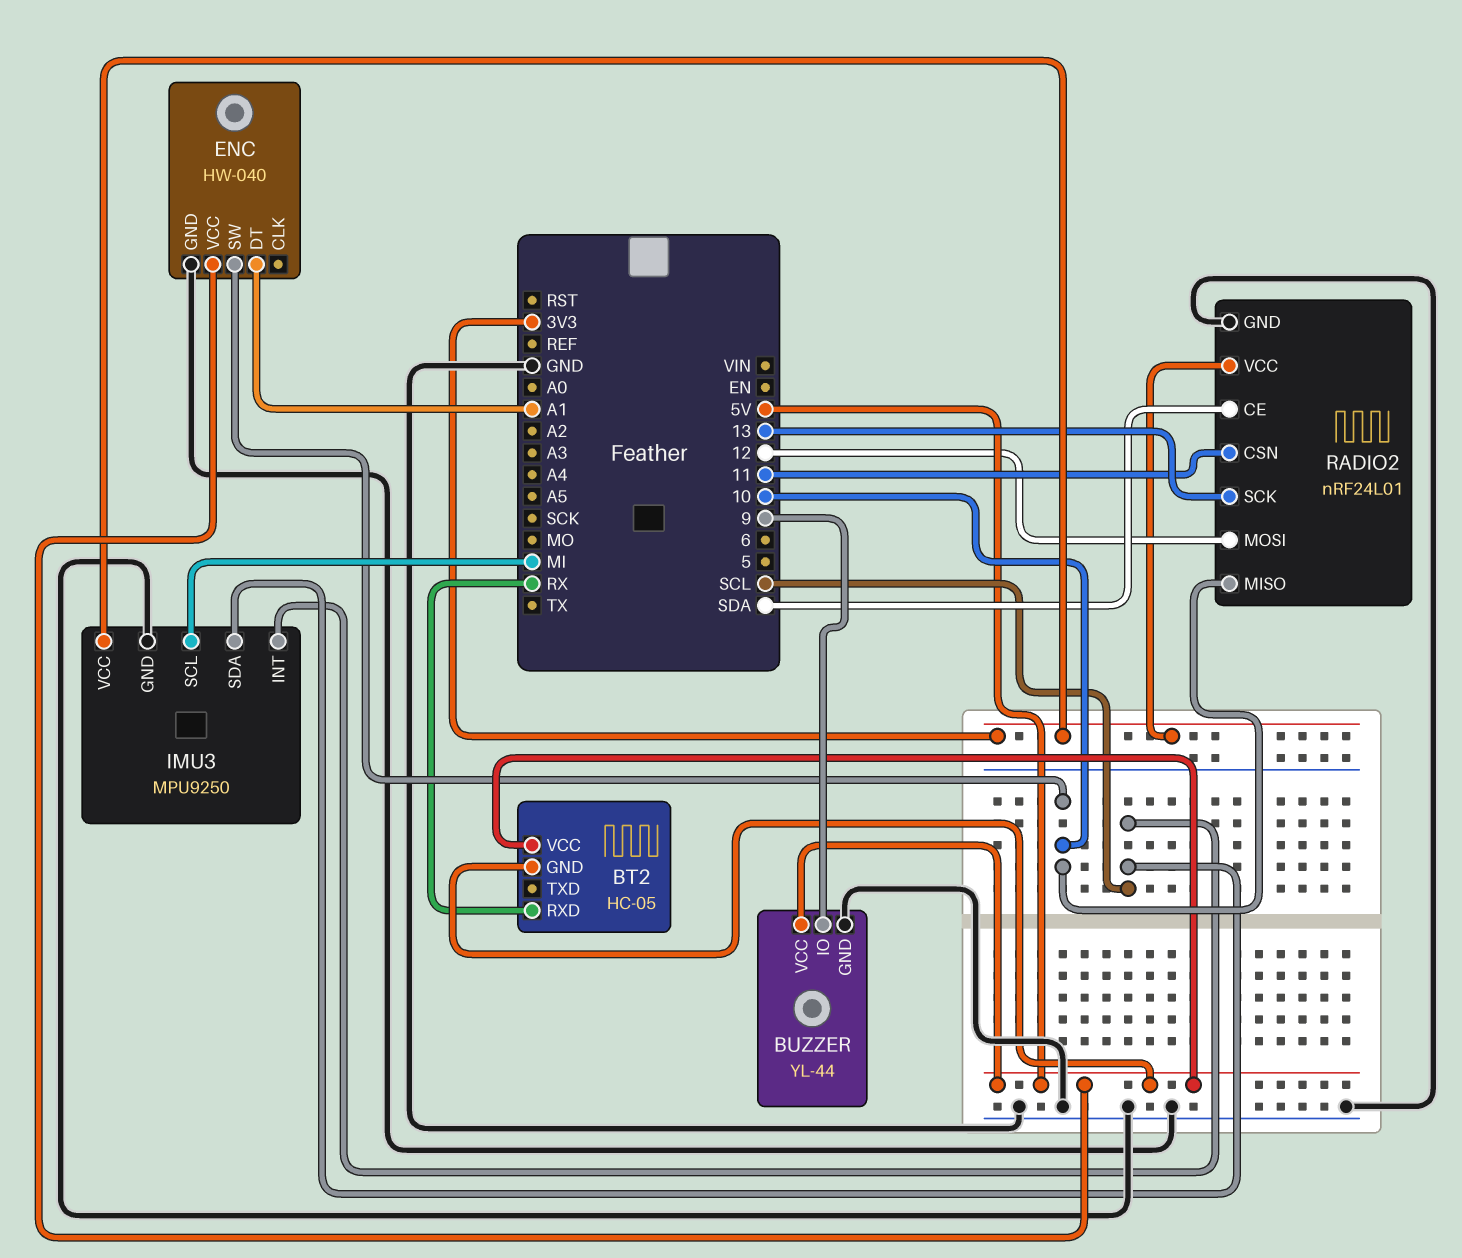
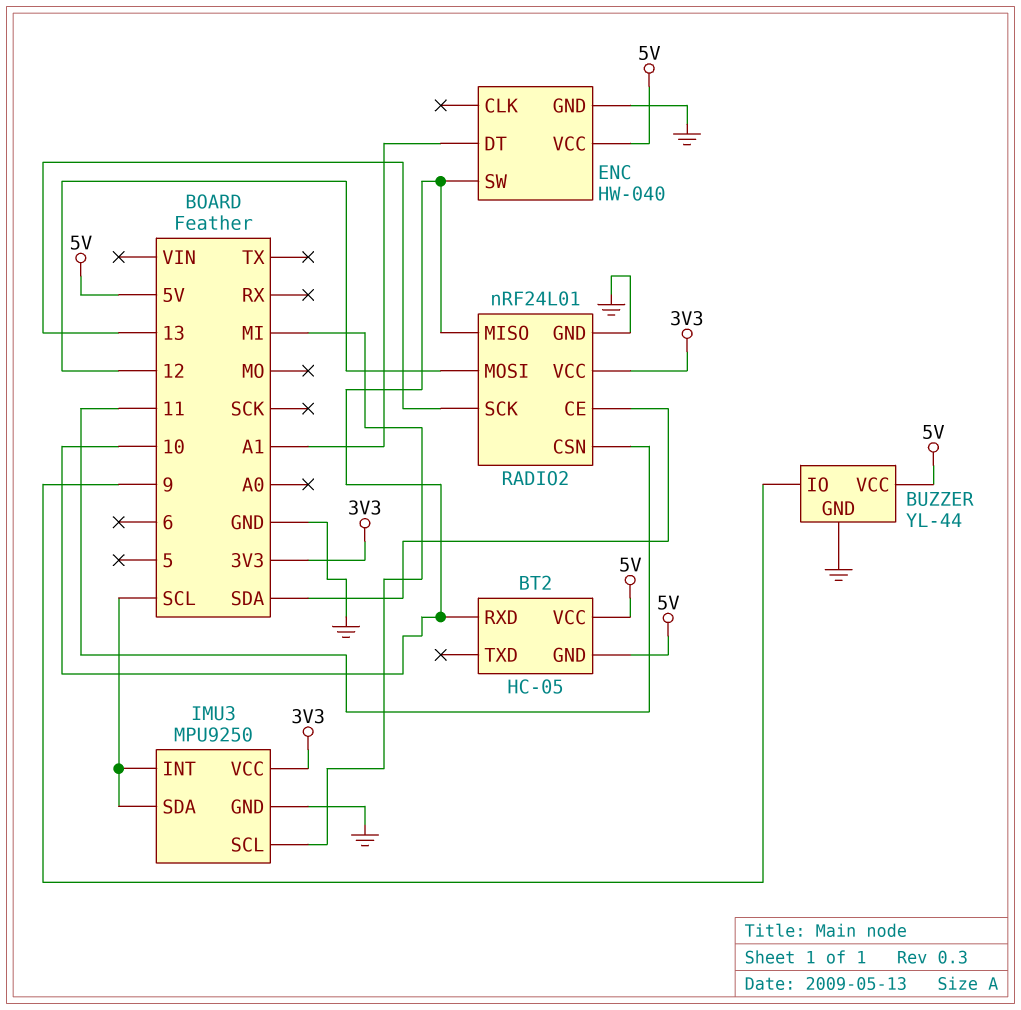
BT2 pin RXD: RX -> 10

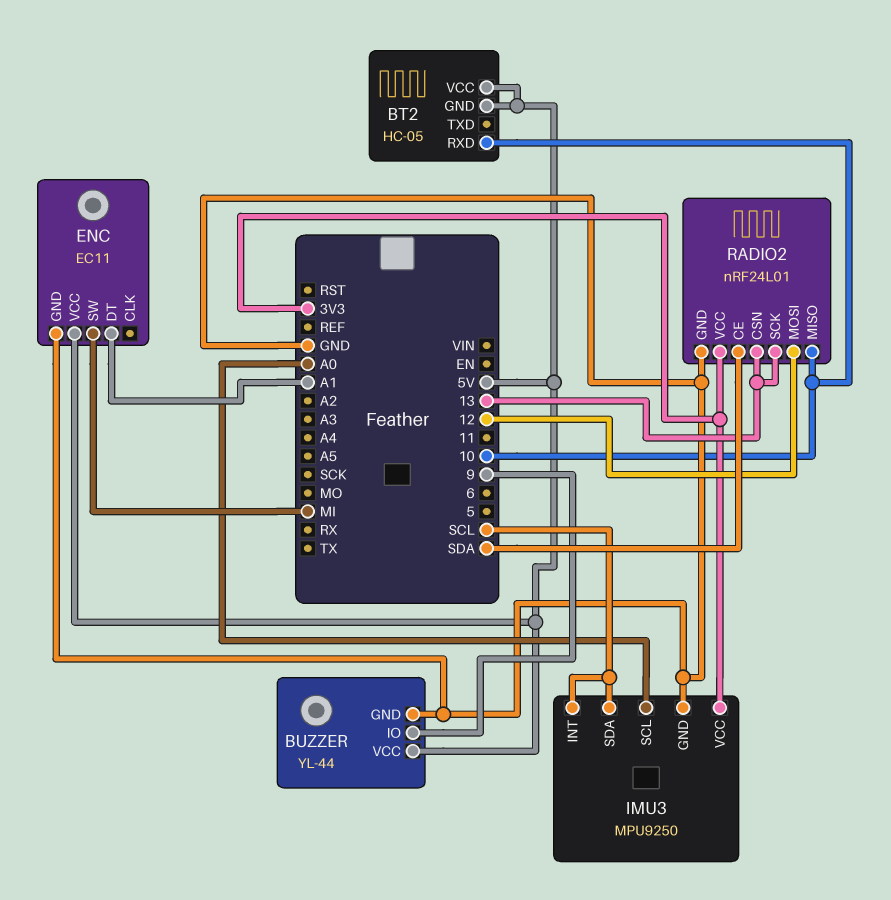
ENC: HW-040 -> EC11
ENC pin SW: 10 -> MI
IMU3 pin SCL: MI -> A0
RADIO2 pin CSN: 11 -> 13

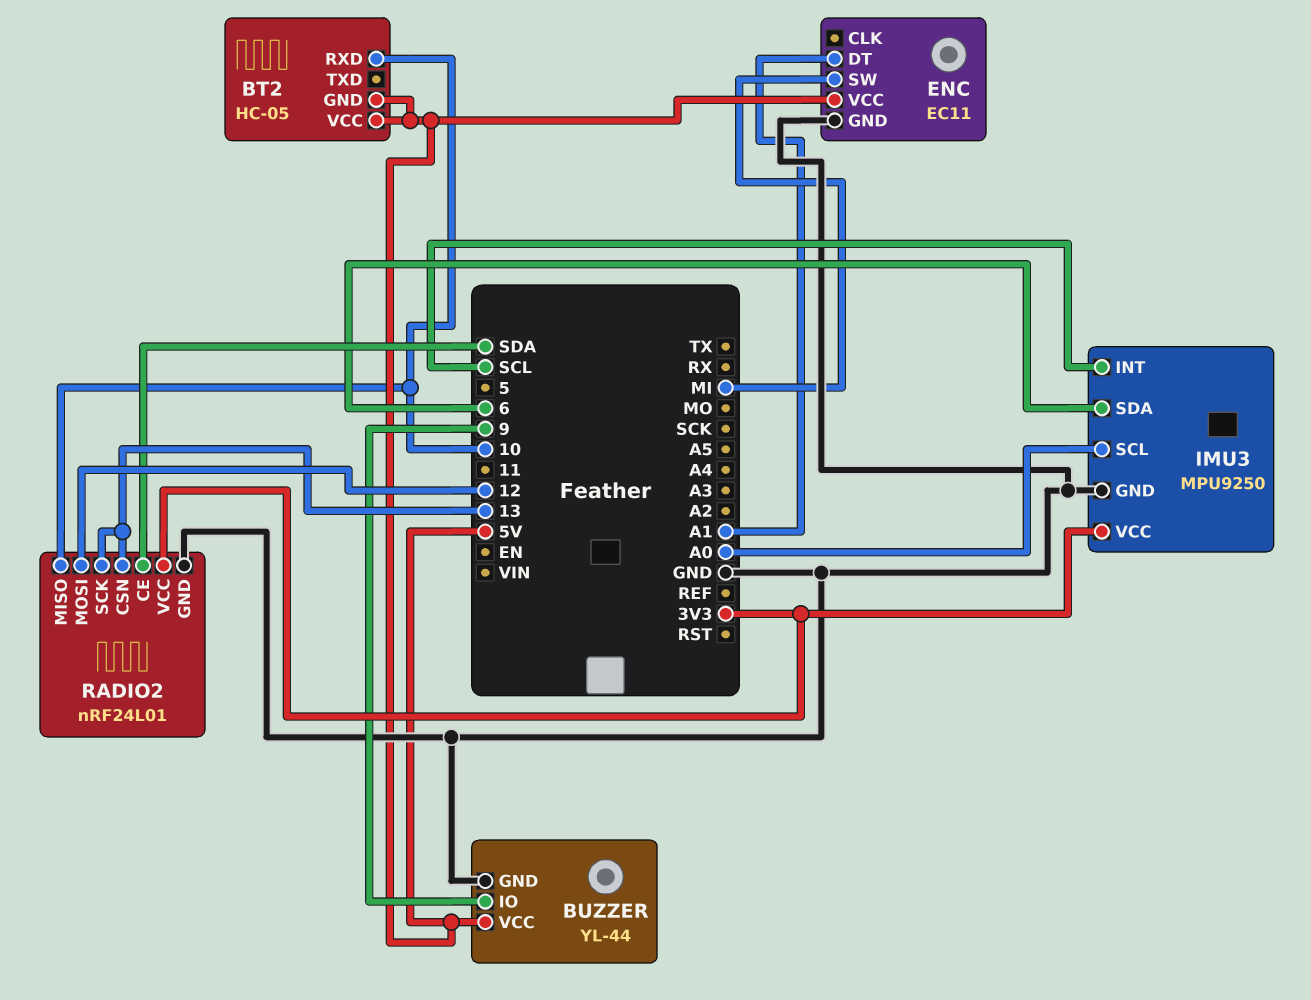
IMU3 pin SDA: SCL -> 6

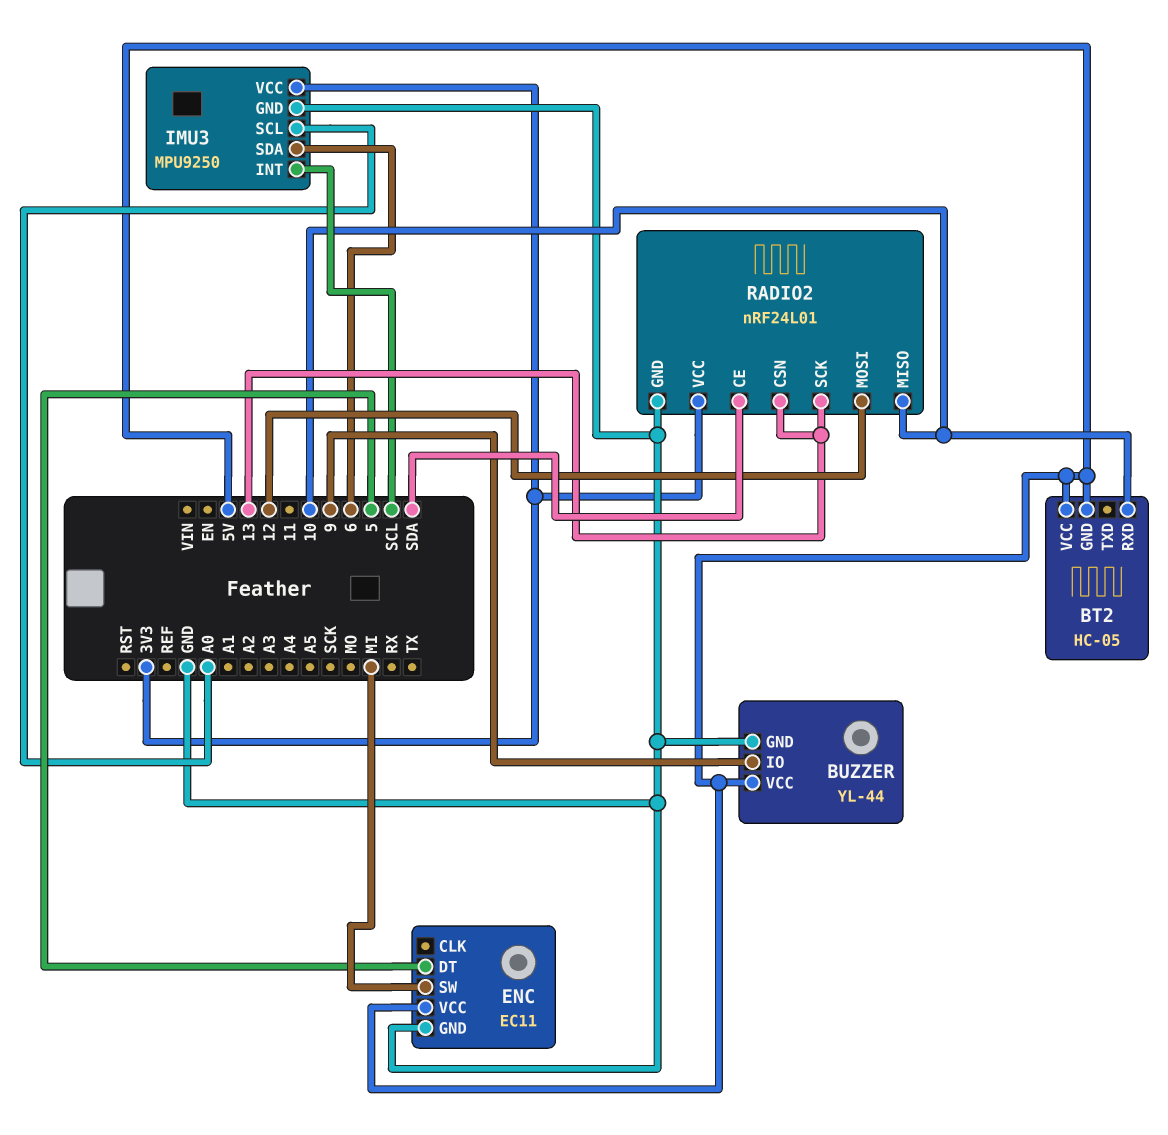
ENC pin DT: A1 -> 5

